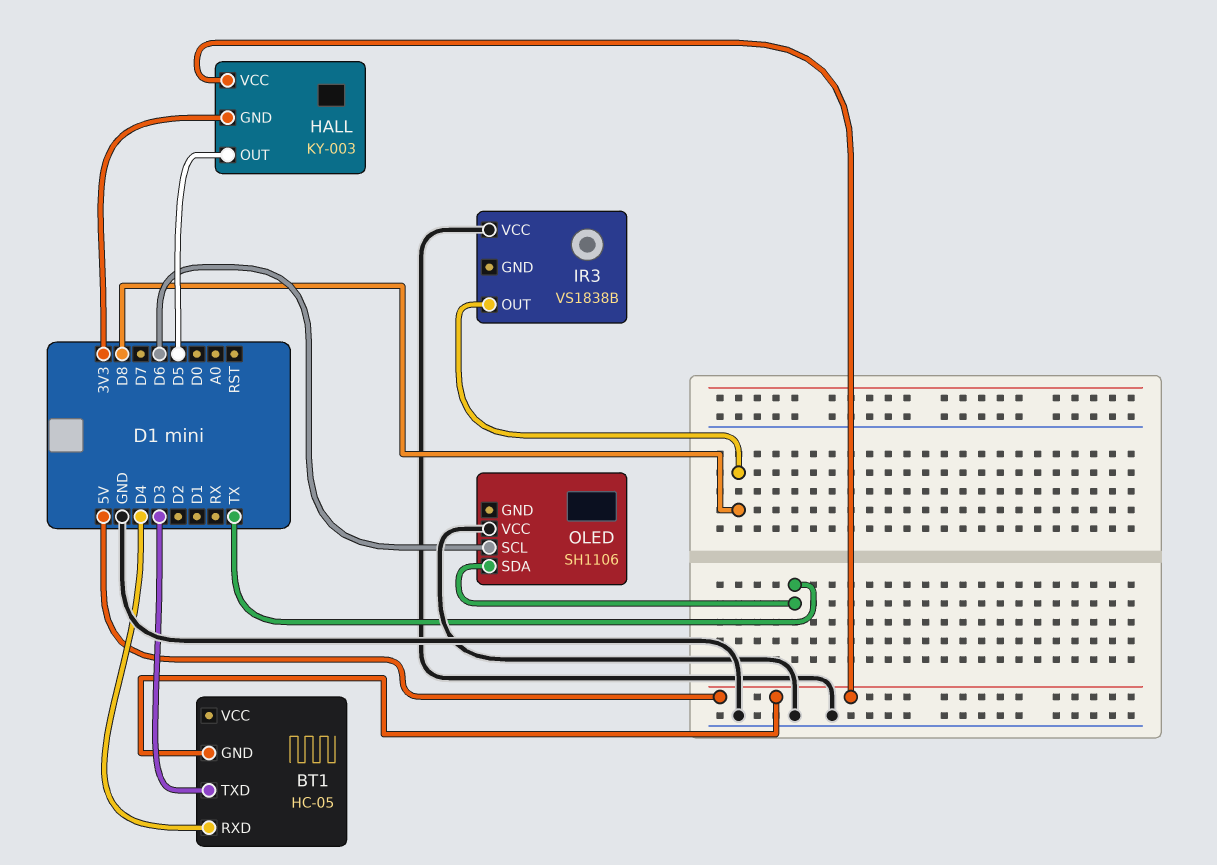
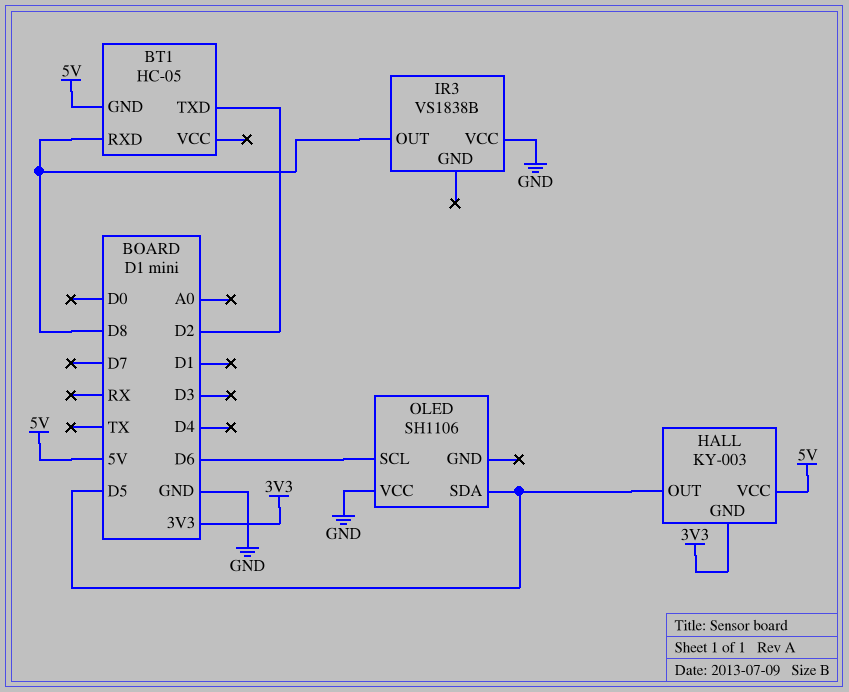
BT1 pin RXD: D4 -> D8
BT1 pin TXD: D3 -> D2
OLED pin SDA: TX -> D5

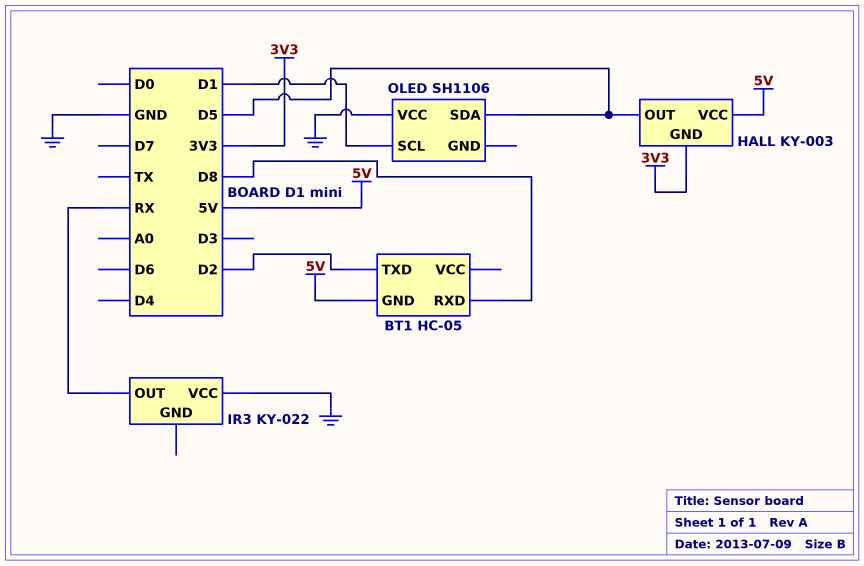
IR3: VS1838B -> KY-022
IR3 pin OUT: D8 -> RX
OLED pin SCL: D6 -> D1

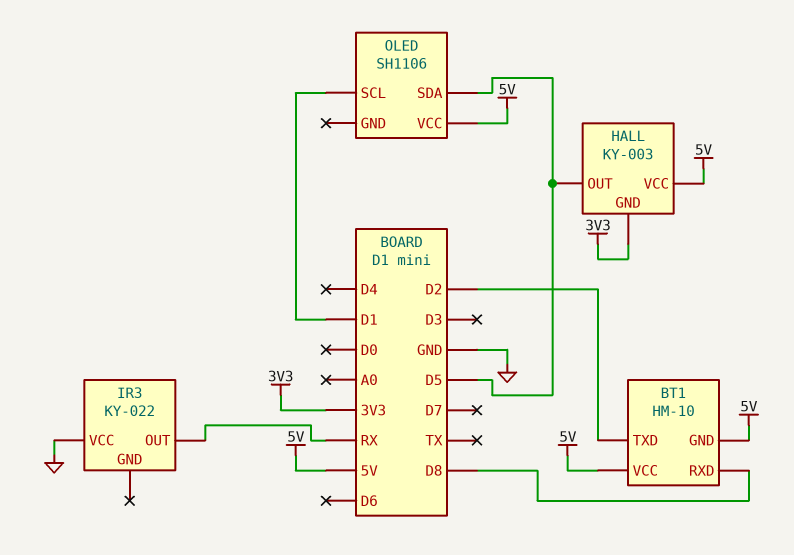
BT1: HC-05 -> HM-10
BT1 pin VCC: none -> 5V
OLED pin VCC: GND -> 5V

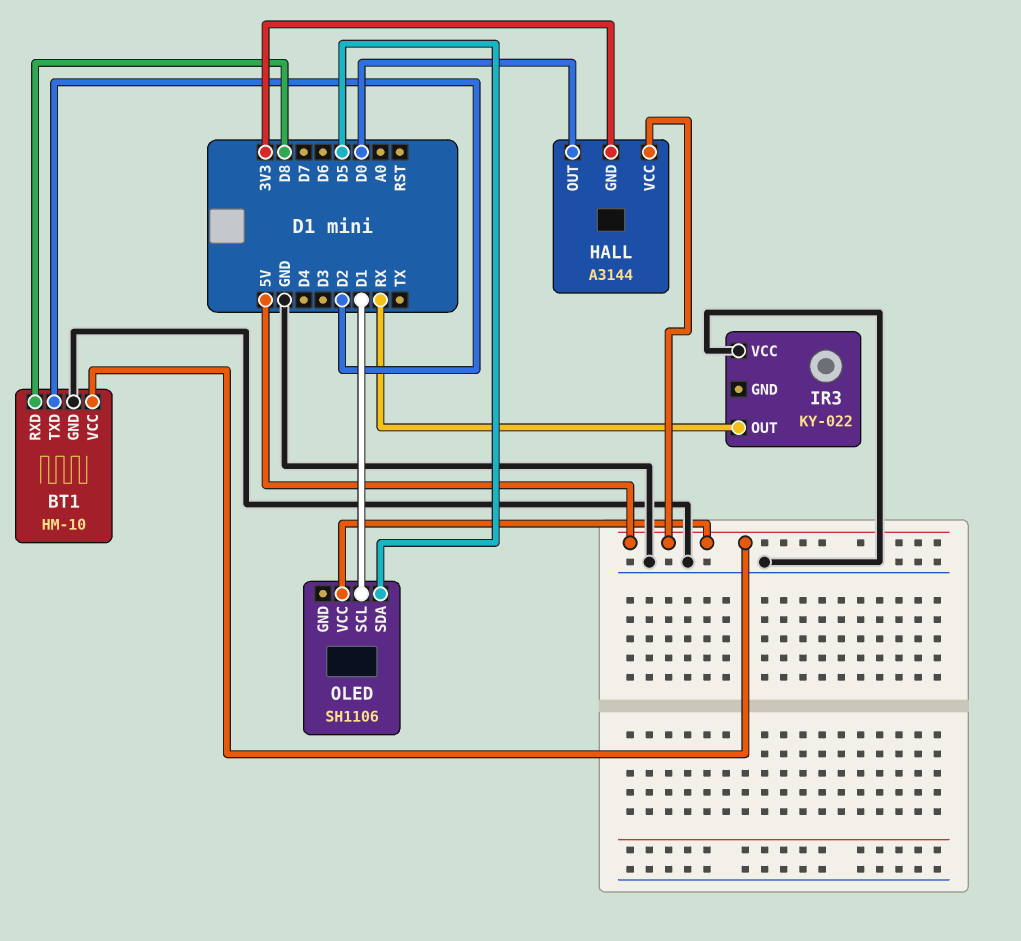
BT1 pin GND: 5V -> GND
HALL: KY-003 -> A3144
HALL pin OUT: D5 -> D0

